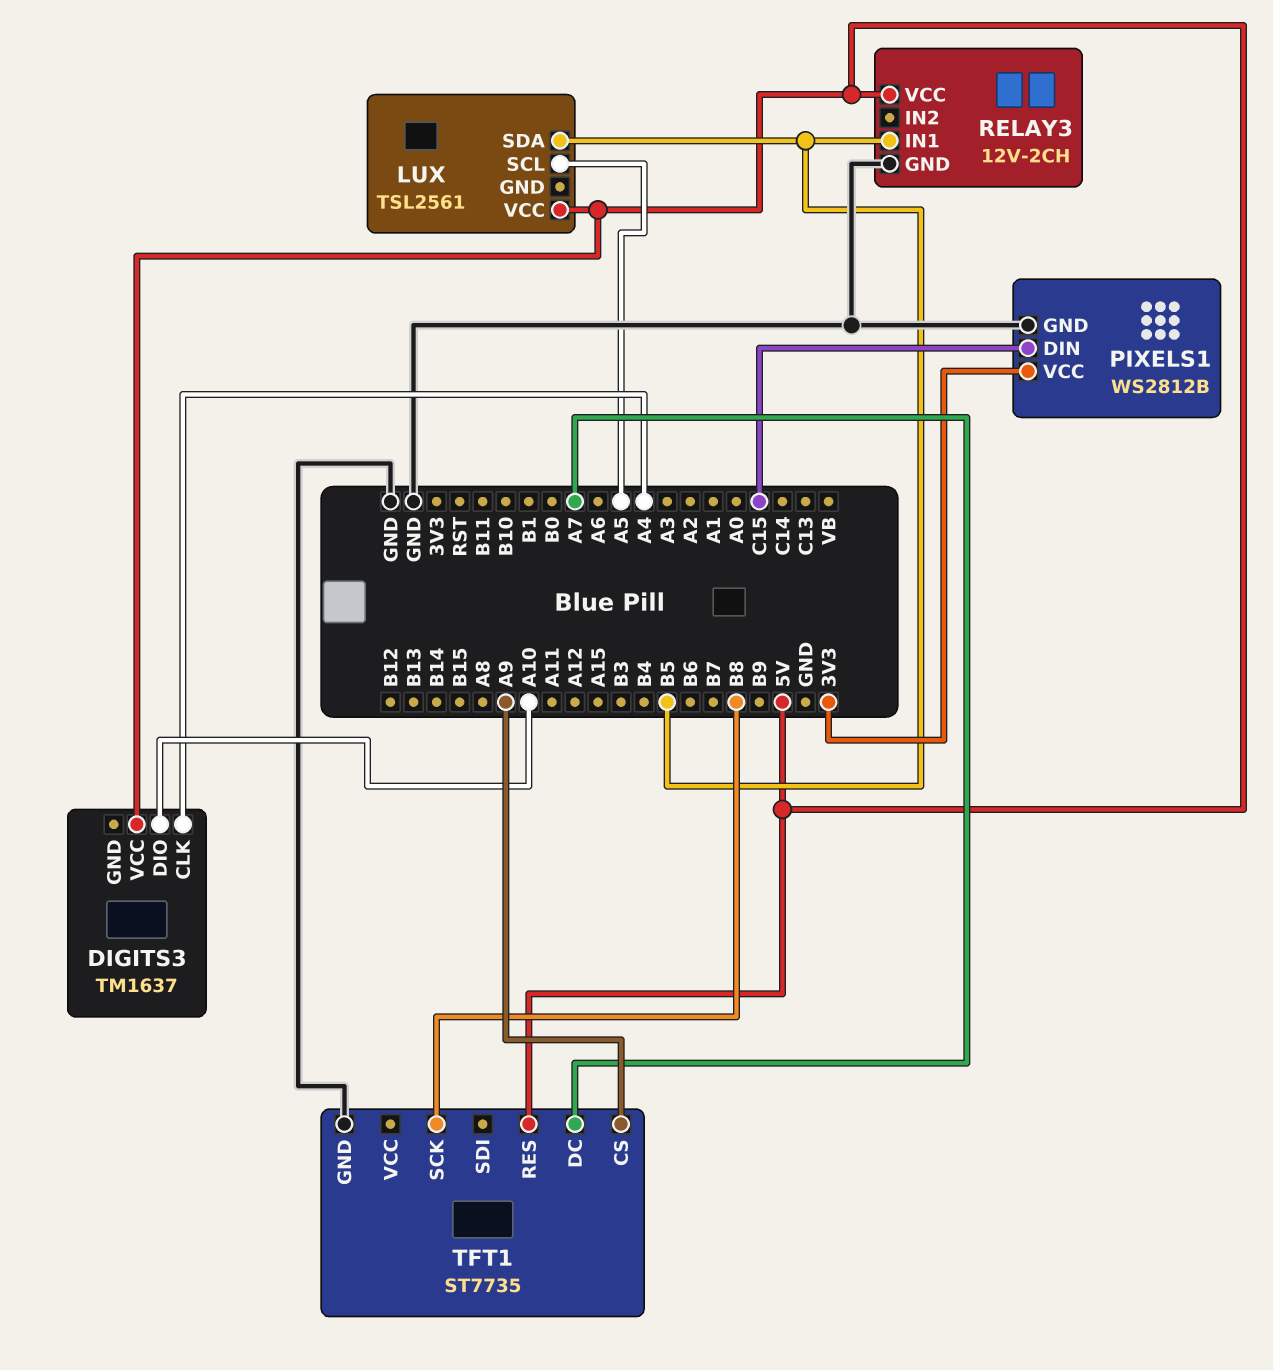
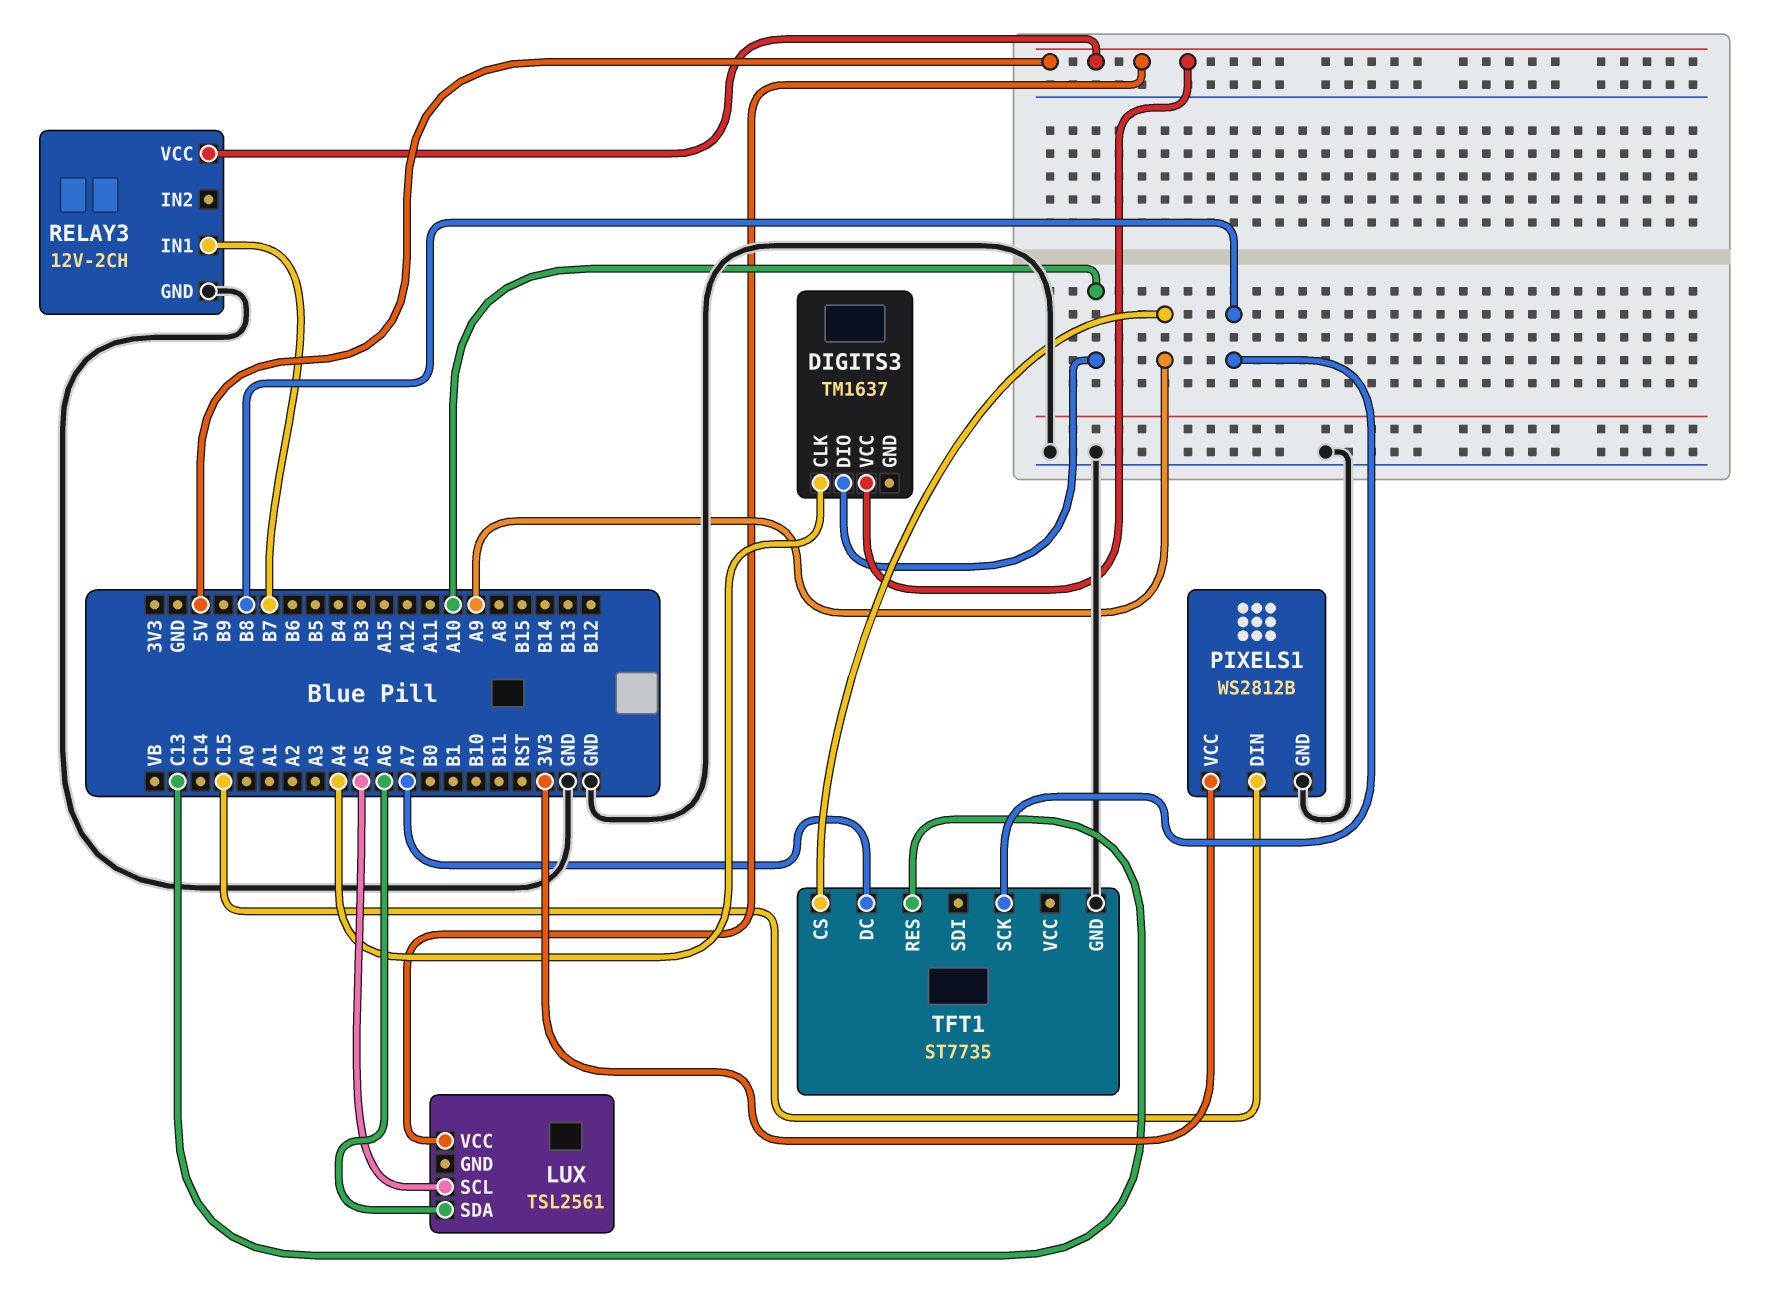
LUX pin SDA: B5 -> A6
RELAY3 pin IN1: B5 -> B7
TFT1 pin RES: 5V -> C13

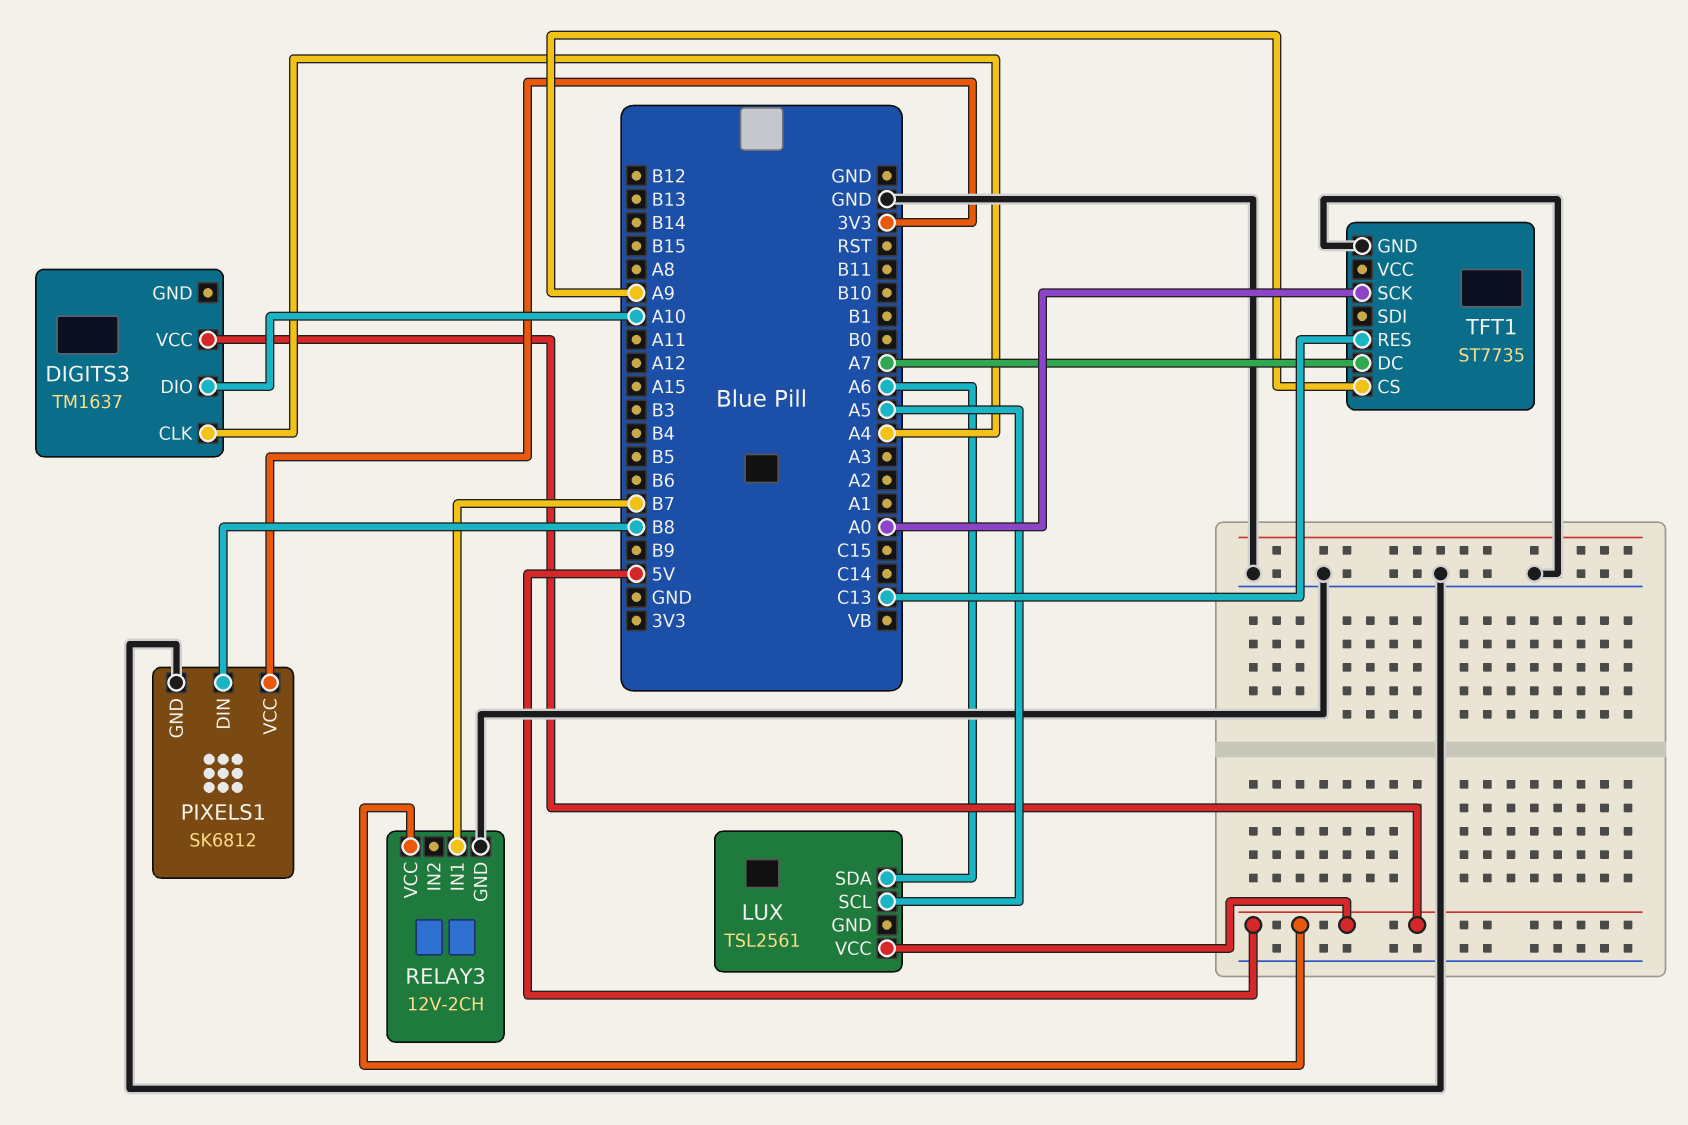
PIXELS1: WS2812B -> SK6812
PIXELS1 pin DIN: C15 -> B8
TFT1 pin SCK: B8 -> A0

